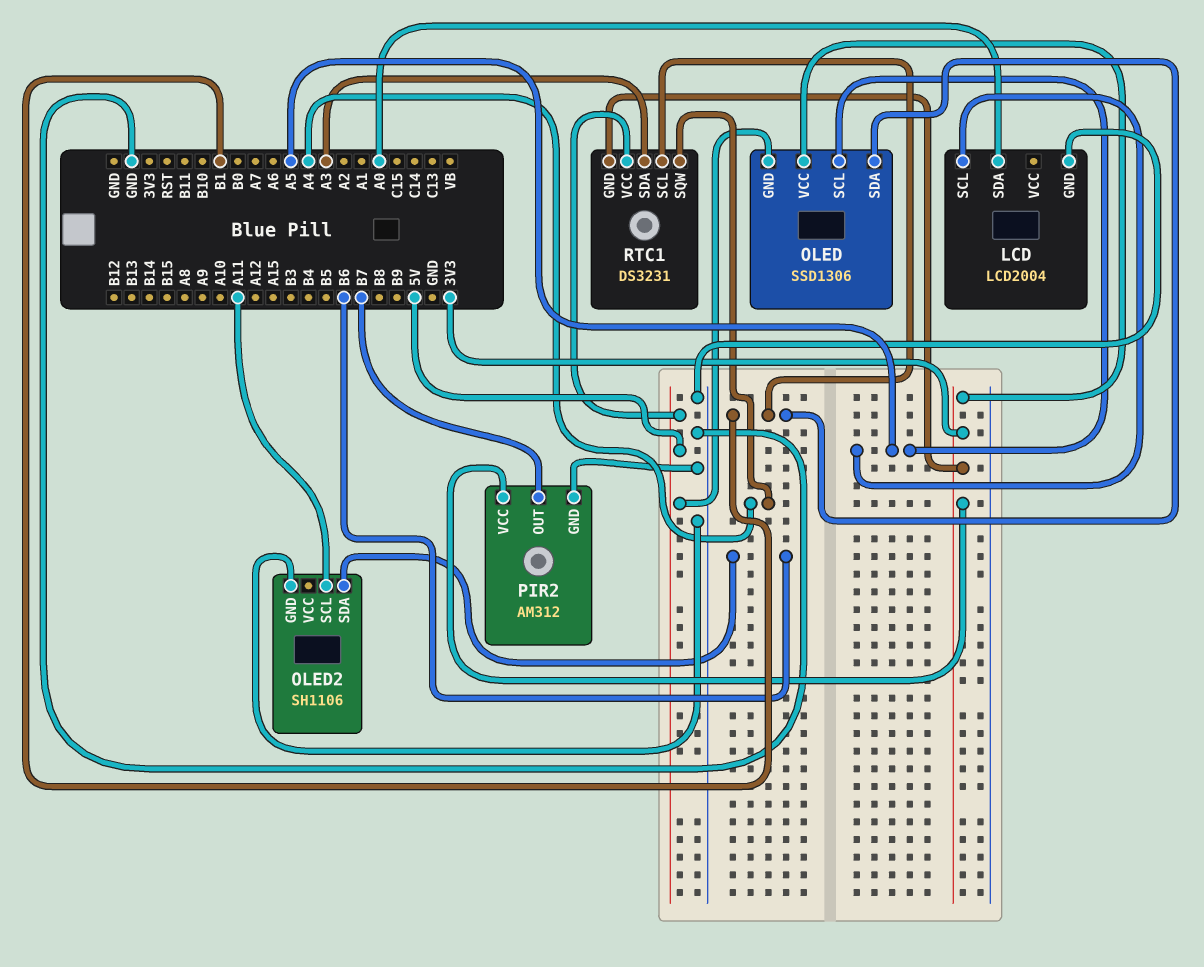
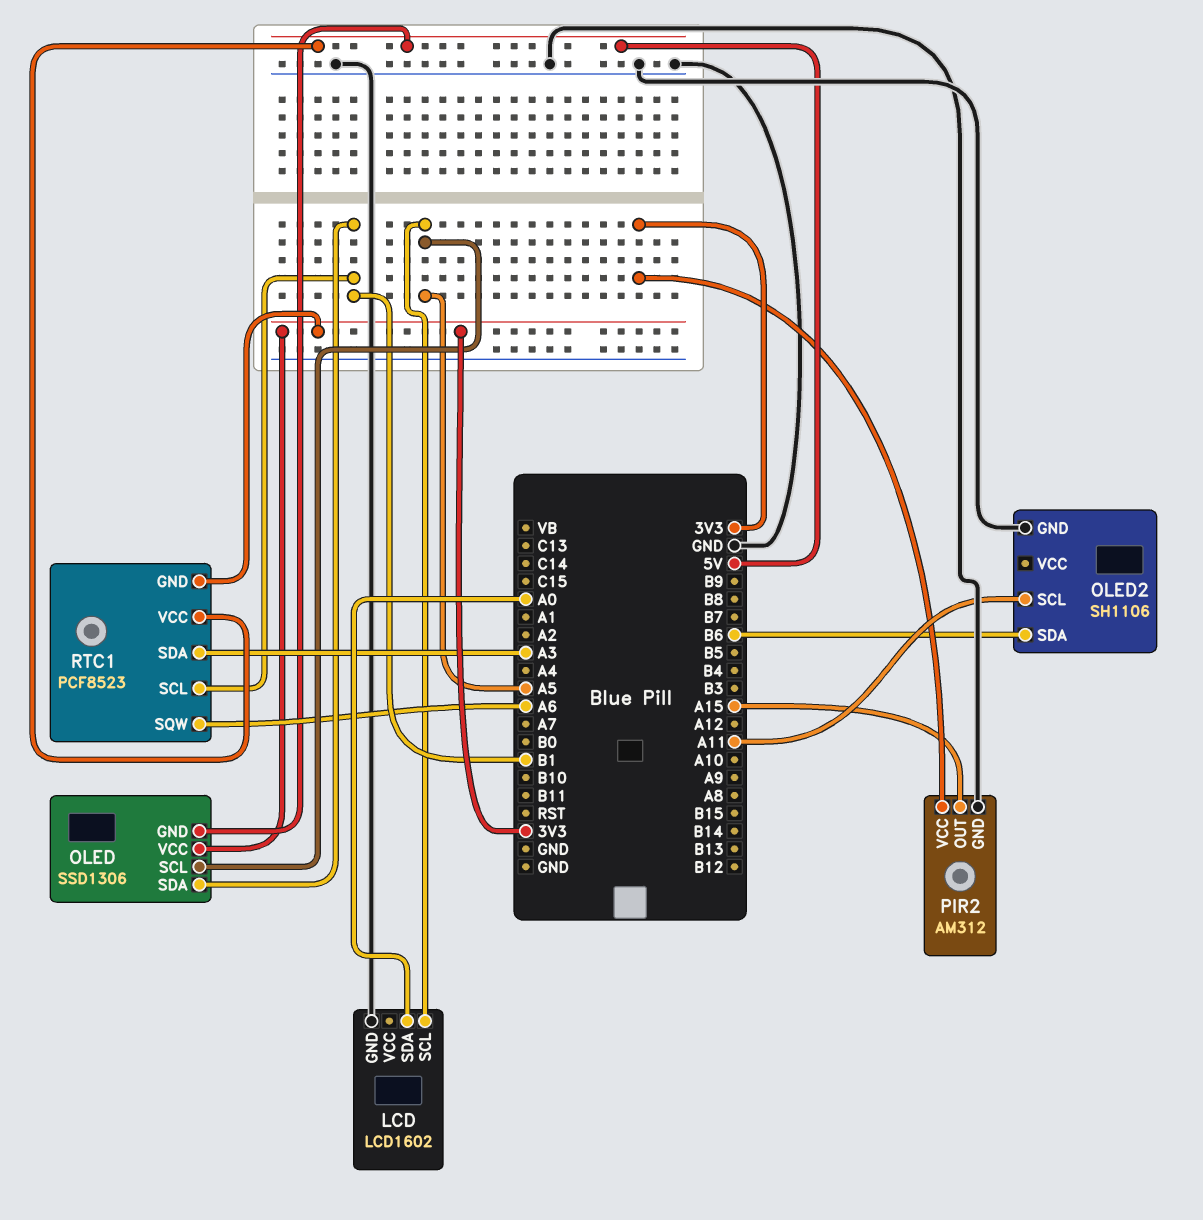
LCD: LCD2004 -> LCD1602
PIR2 pin OUT: B7 -> A15
RTC1: DS3231 -> PCF8523
RTC1 pin SQW: A4 -> A6

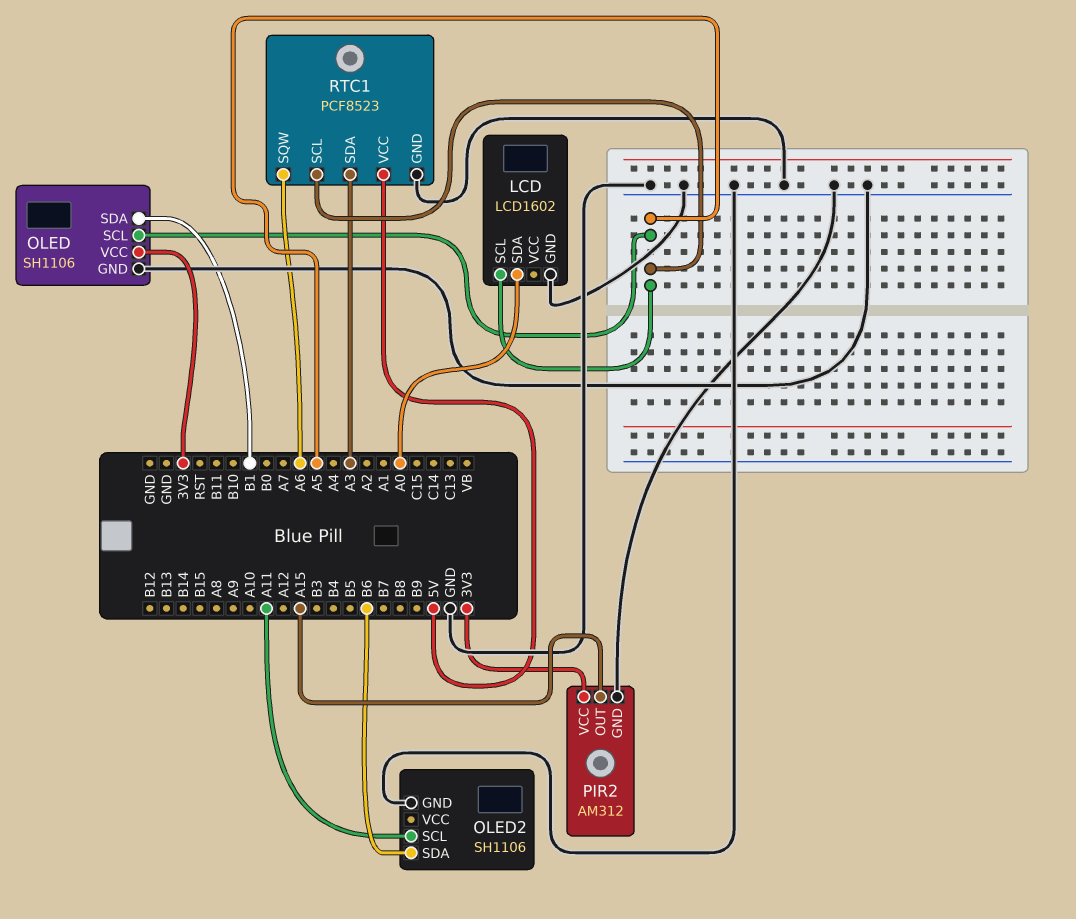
OLED: SSD1306 -> SH1106
OLED pin GND: 5V -> GND
RTC1 pin GND: 3V3 -> GND
RTC1 pin SCL: B1 -> A5

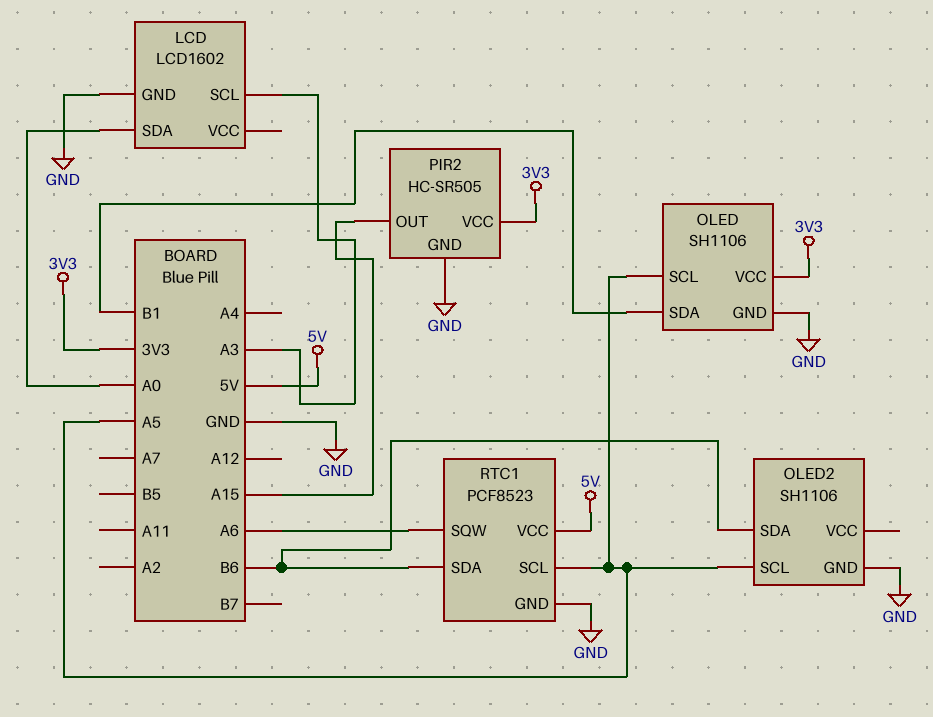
LCD pin SCL: A5 -> A3
OLED2 pin SCL: A11 -> A5
PIR2: AM312 -> HC-SR505
RTC1 pin SDA: A3 -> B6

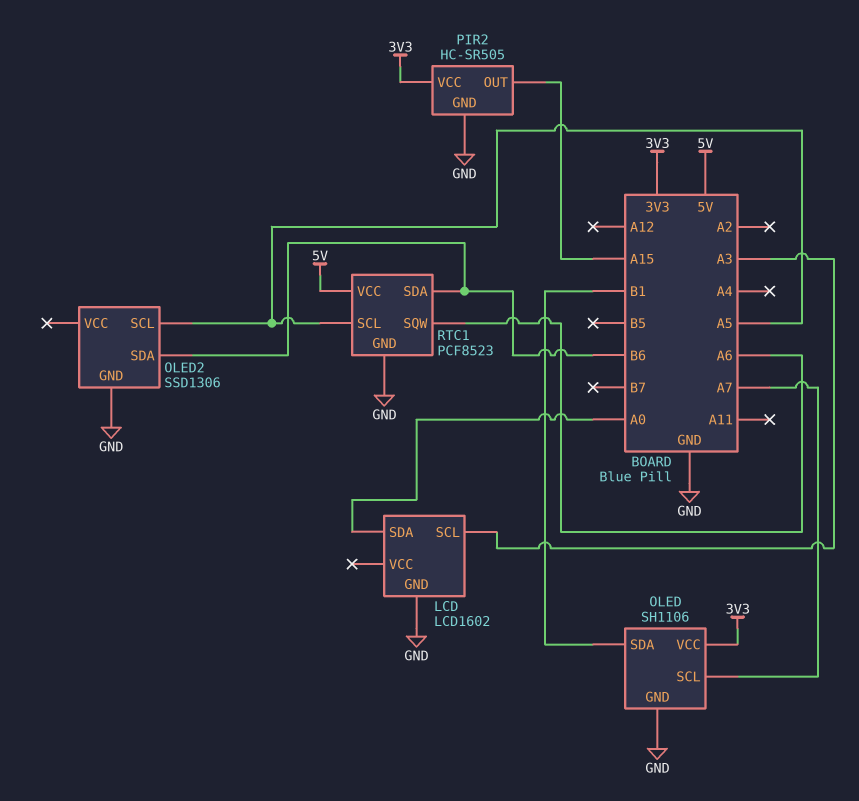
OLED pin SCL: A5 -> A7
OLED2: SH1106 -> SSD1306

